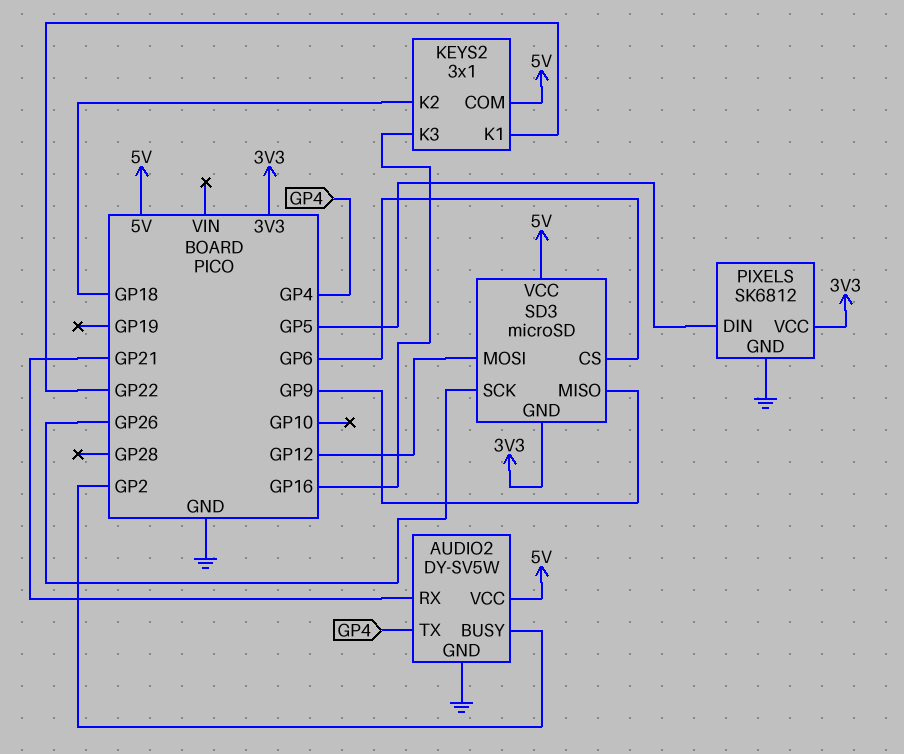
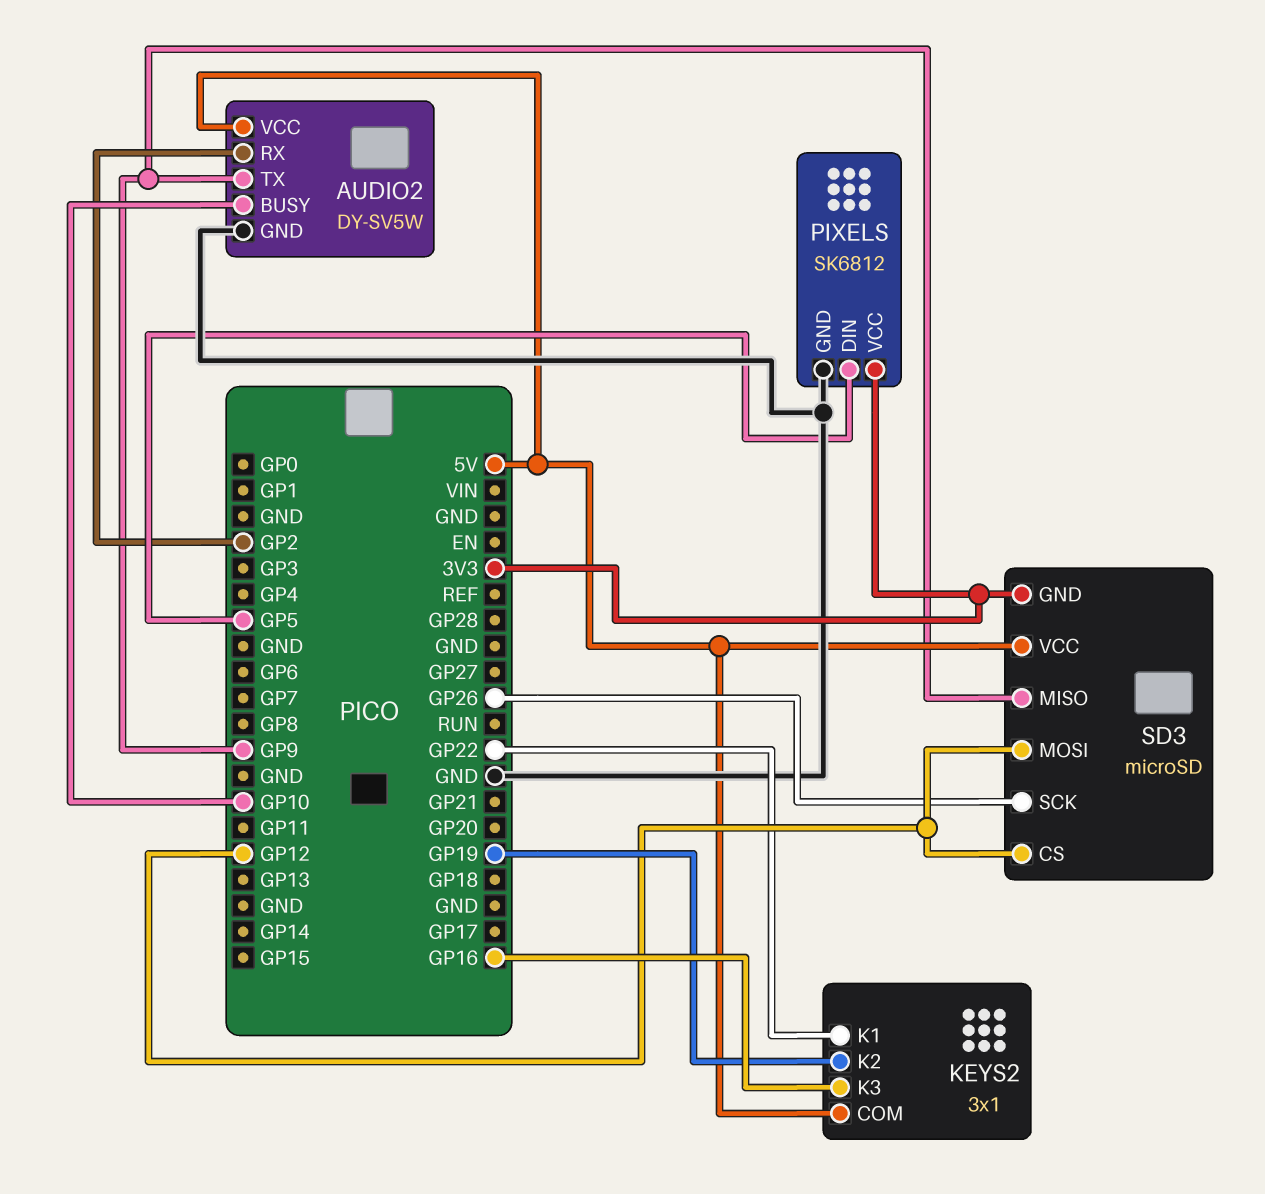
AUDIO2 pin BUSY: GP2 -> GP10
AUDIO2 pin RX: GP21 -> GP2
AUDIO2 pin TX: GP4 -> GP9
KEYS2 pin K2: GP18 -> GP19
SD3 pin CS: GP6 -> GP12

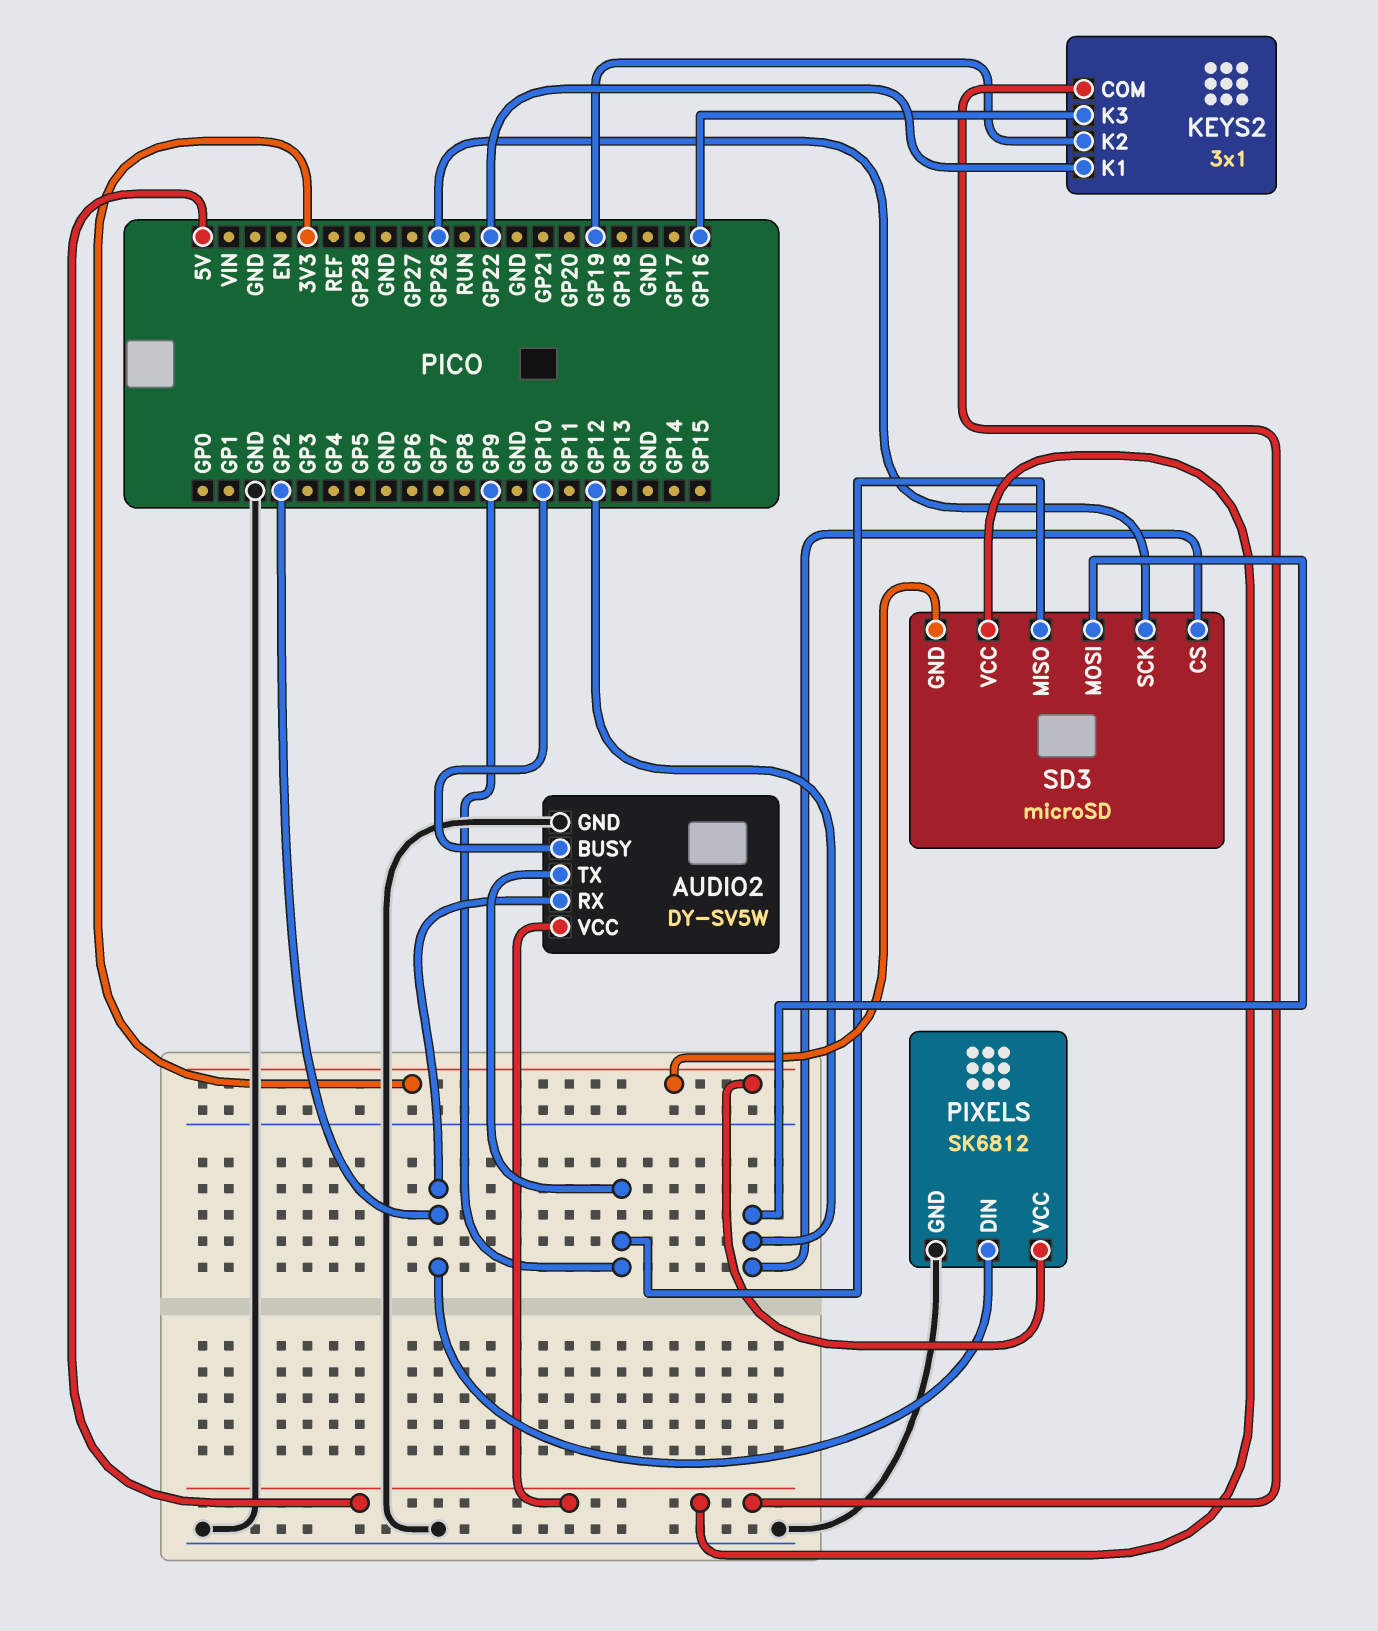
PIXELS pin DIN: GP5 -> GP2

